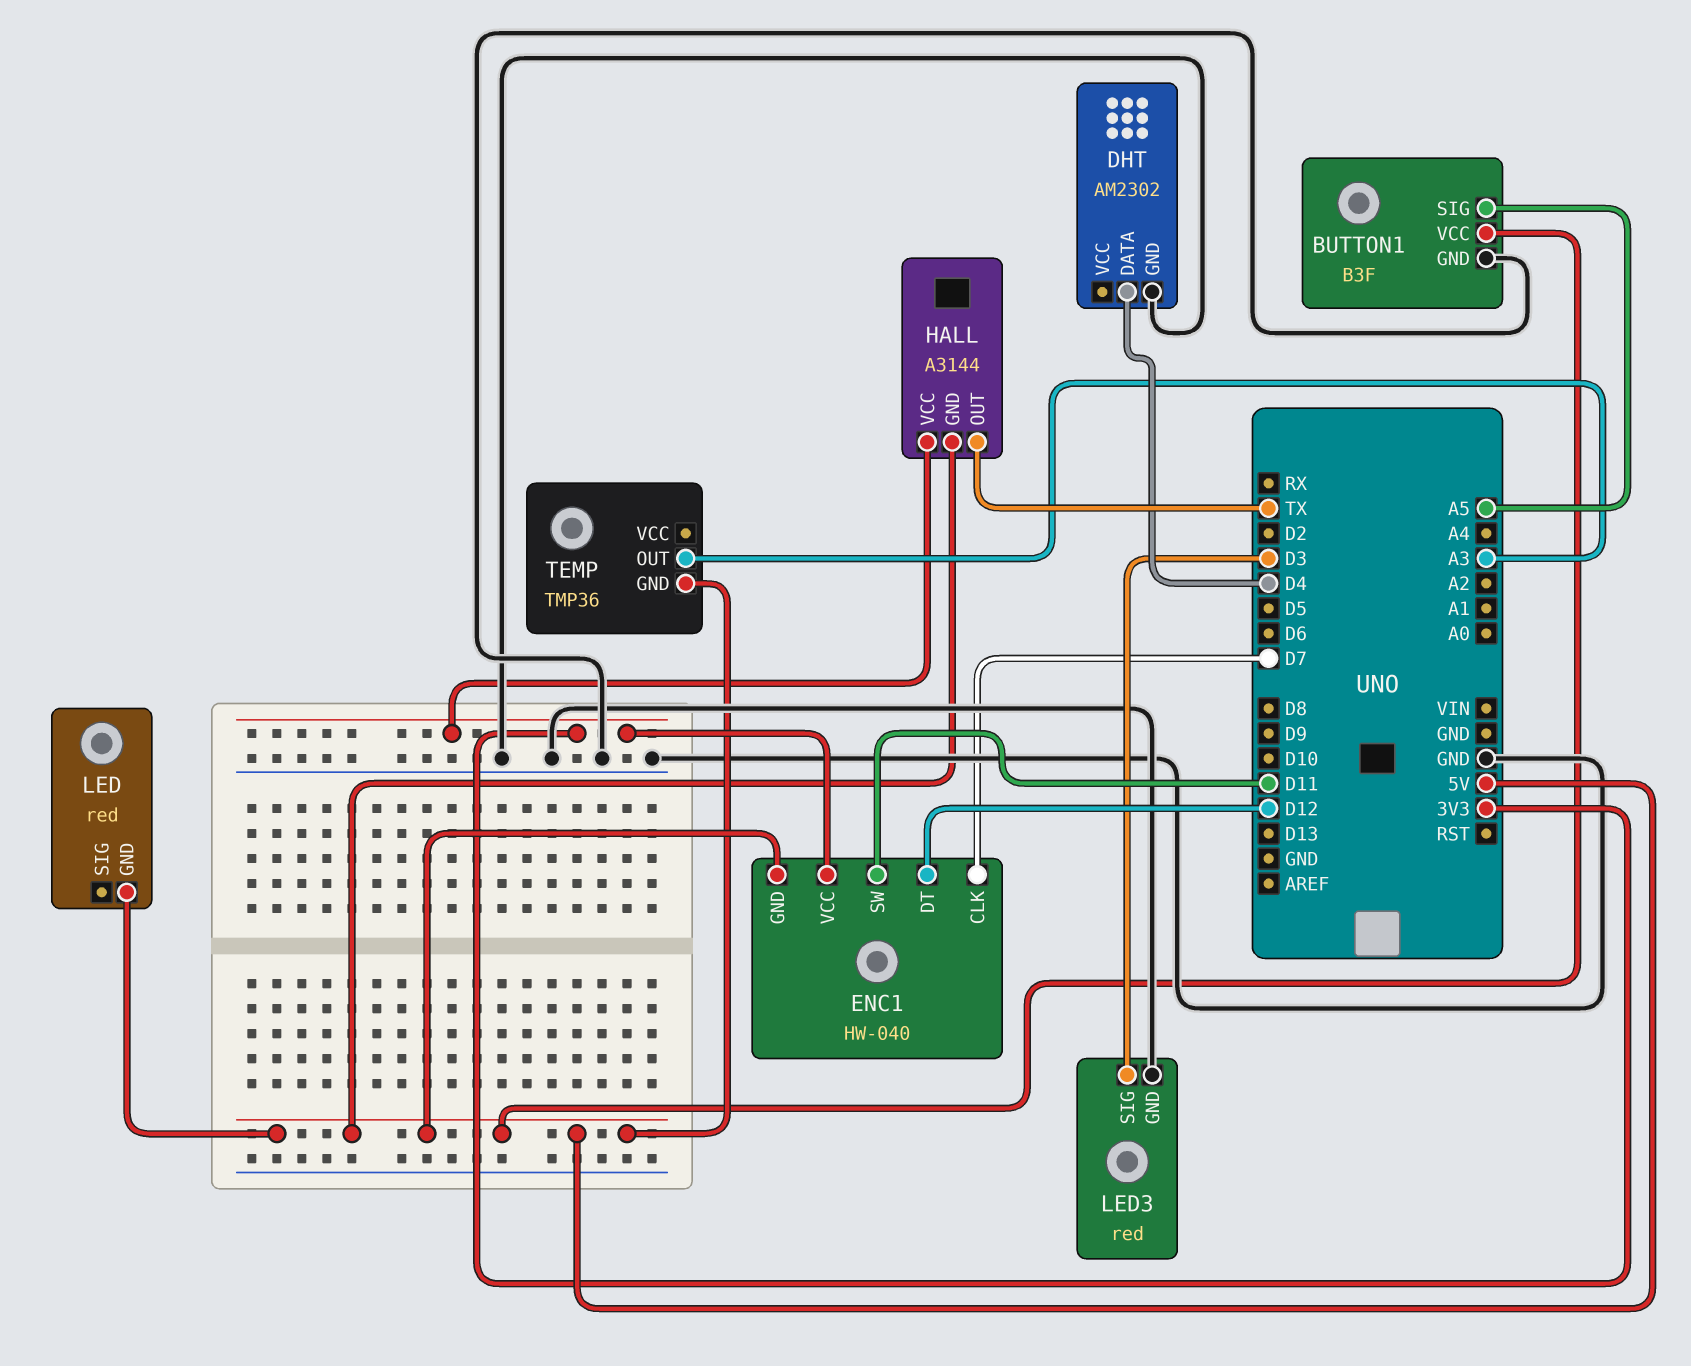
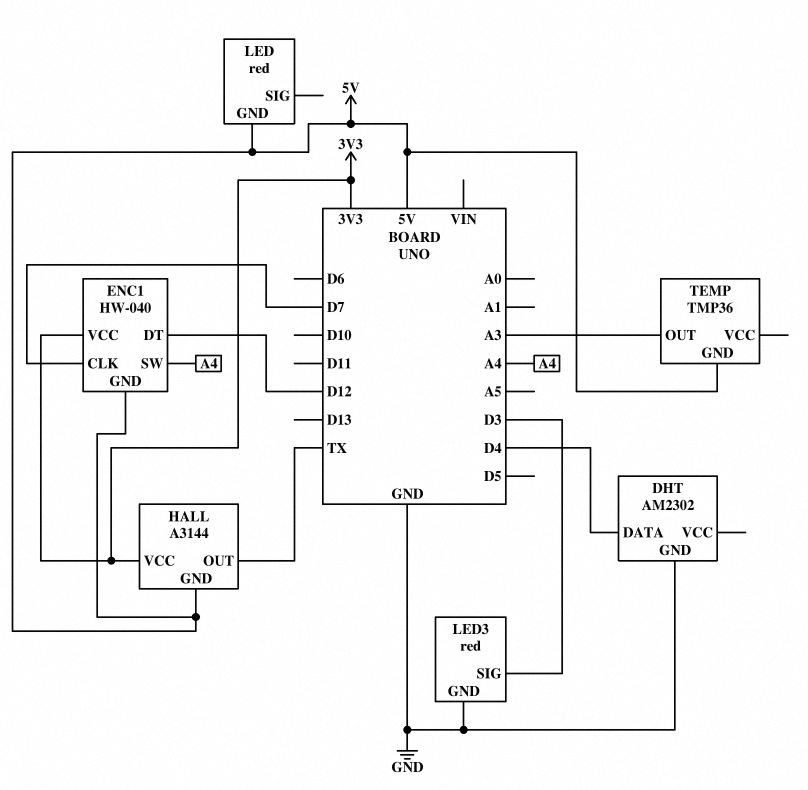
BUTTON1: B3F -> none
BUTTON1 pin GND: GND -> none
BUTTON1 pin SIG: A5 -> none
BUTTON1 pin VCC: 5V -> none
ENC1 pin SW: D11 -> A4

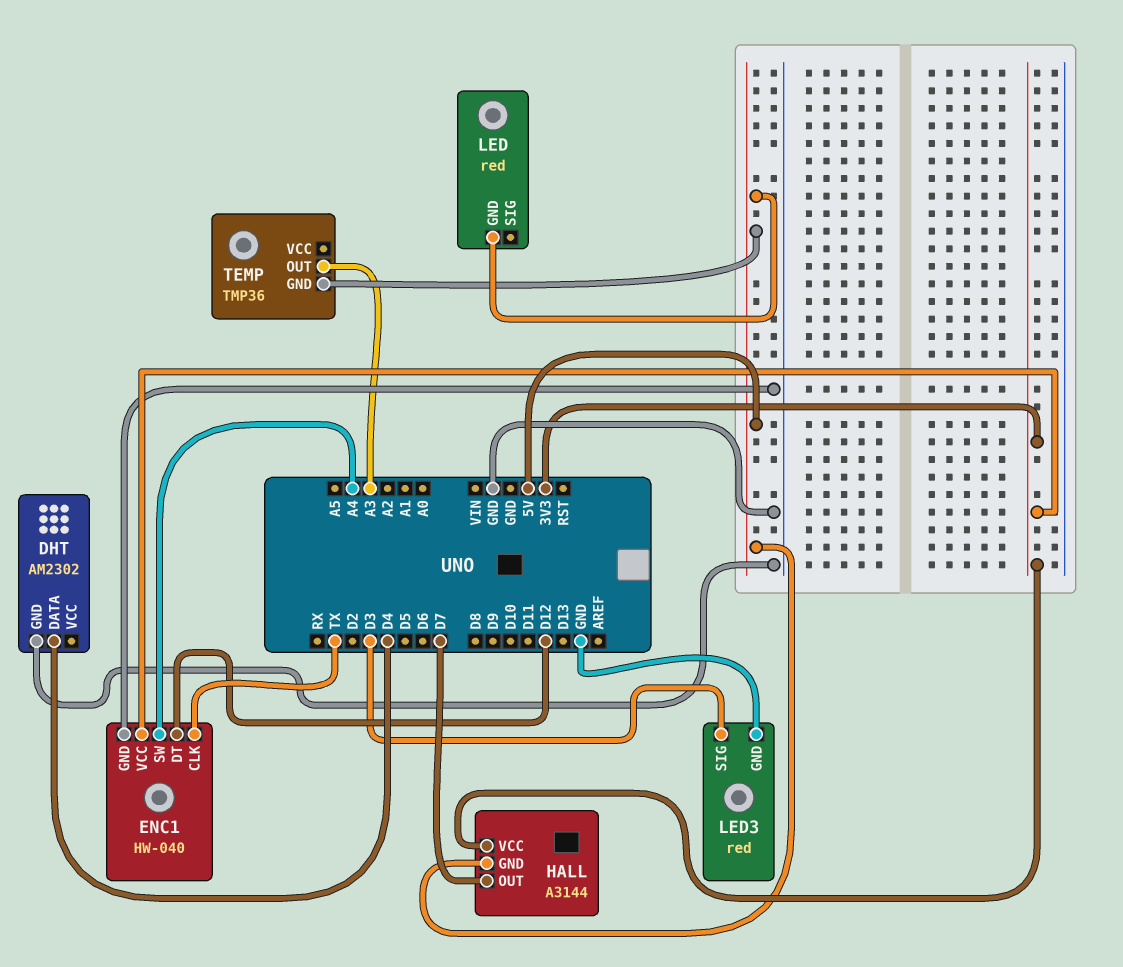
ENC1 pin CLK: D7 -> TX
ENC1 pin GND: 5V -> GND
HALL pin OUT: TX -> D7

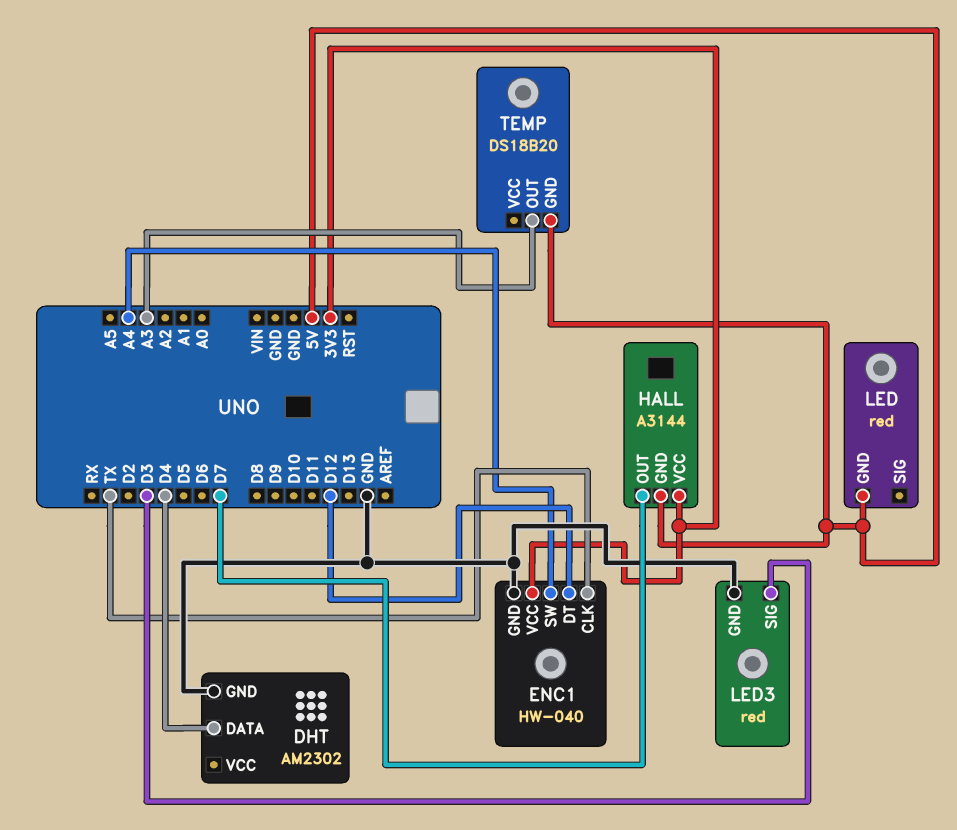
TEMP: TMP36 -> DS18B20

